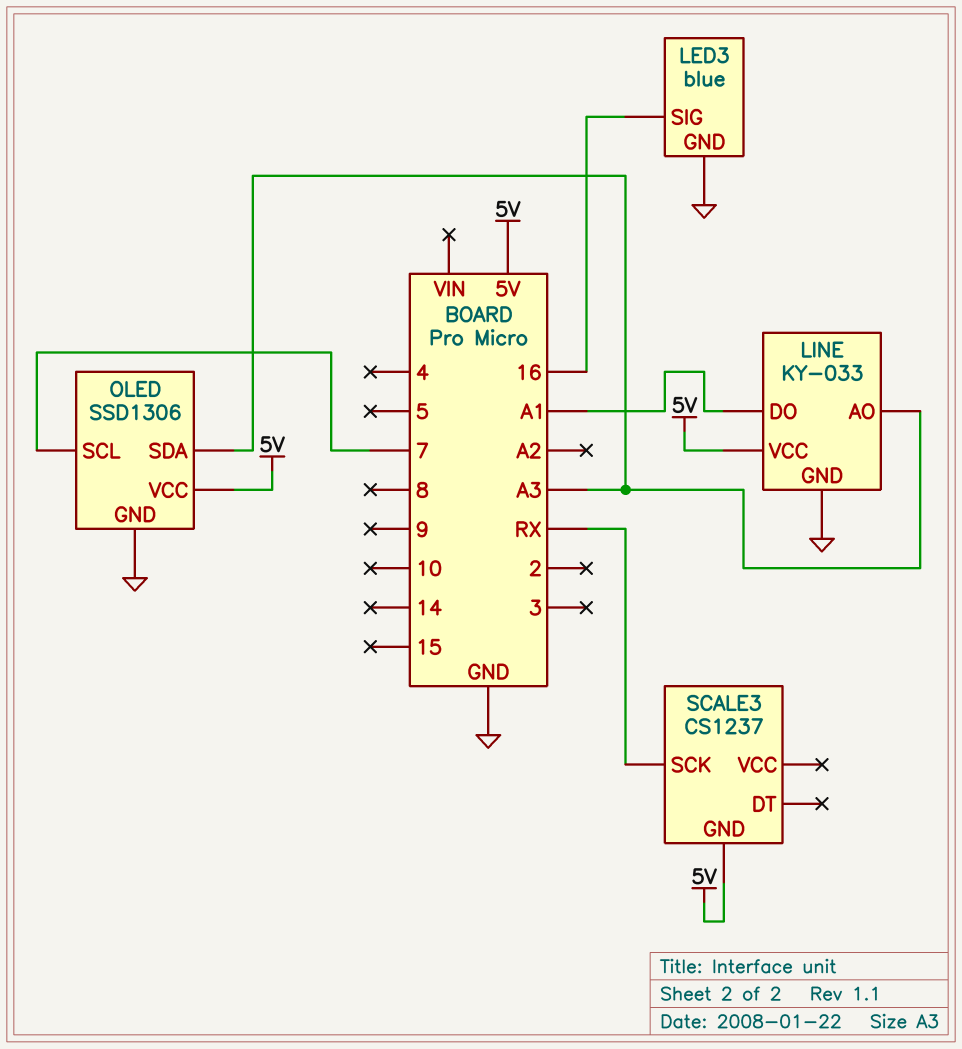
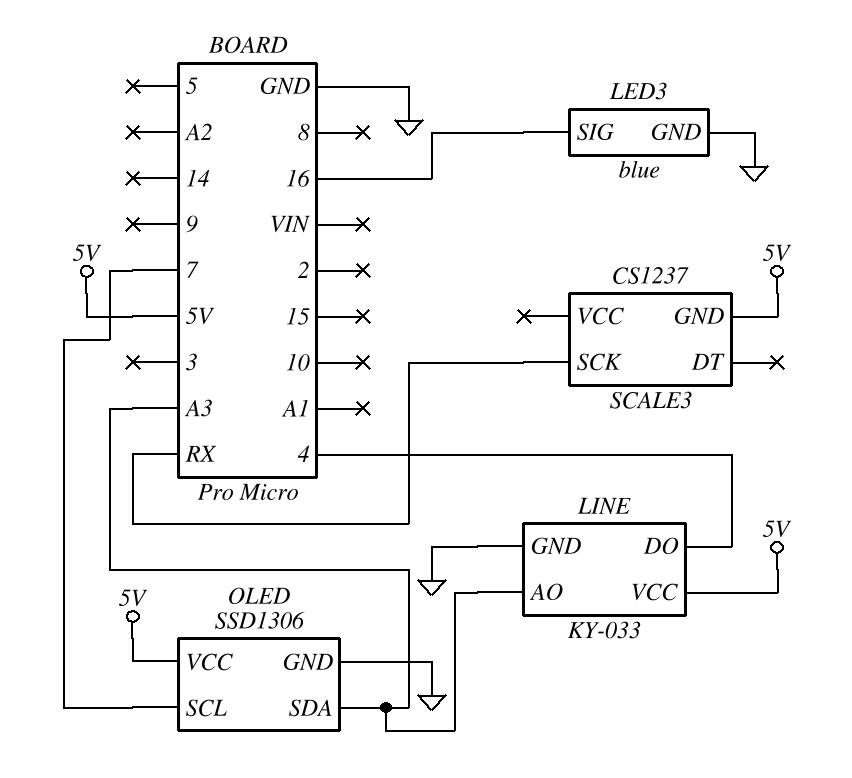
LINE pin DO: A1 -> 4

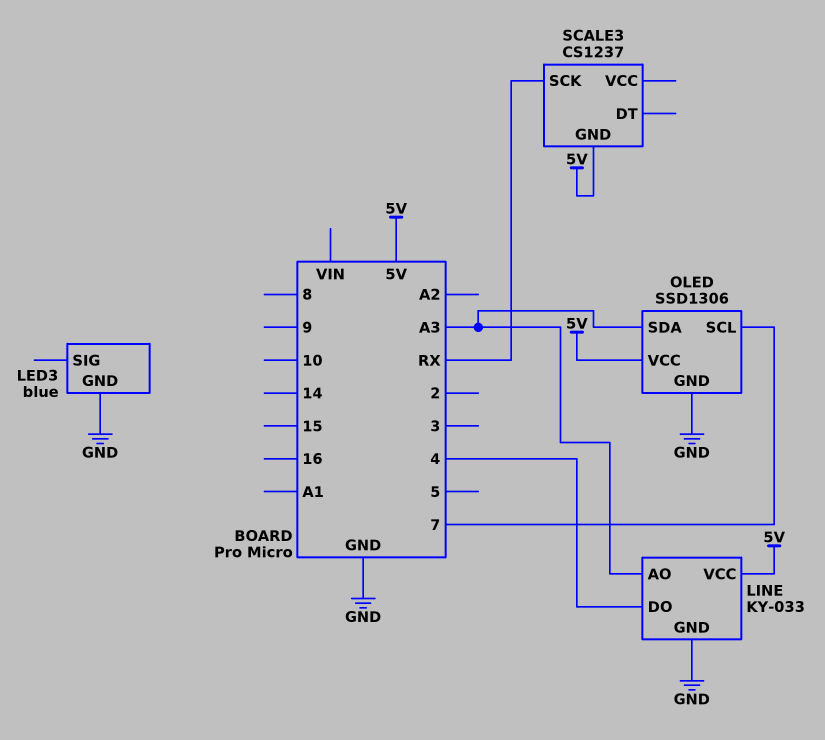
LED3 pin SIG: 16 -> none

